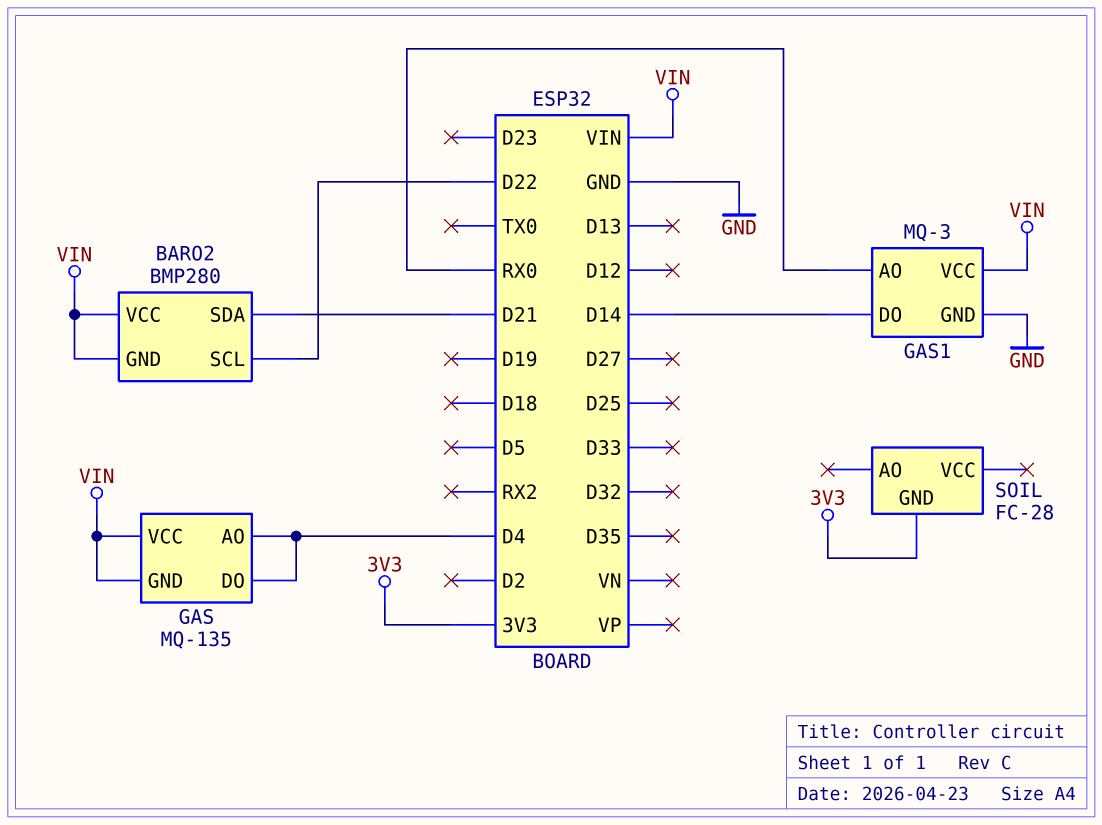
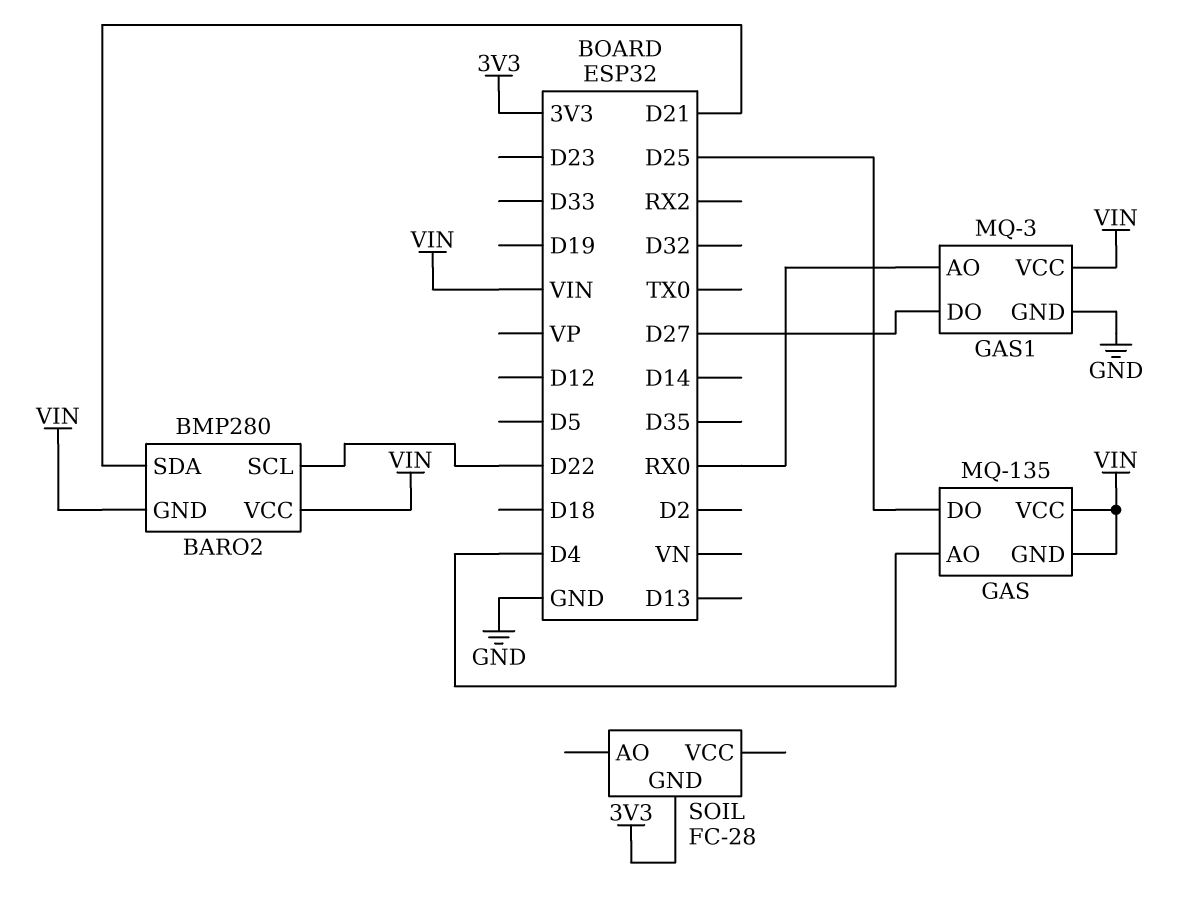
GAS pin DO: D4 -> D25
GAS1 pin DO: D14 -> D27

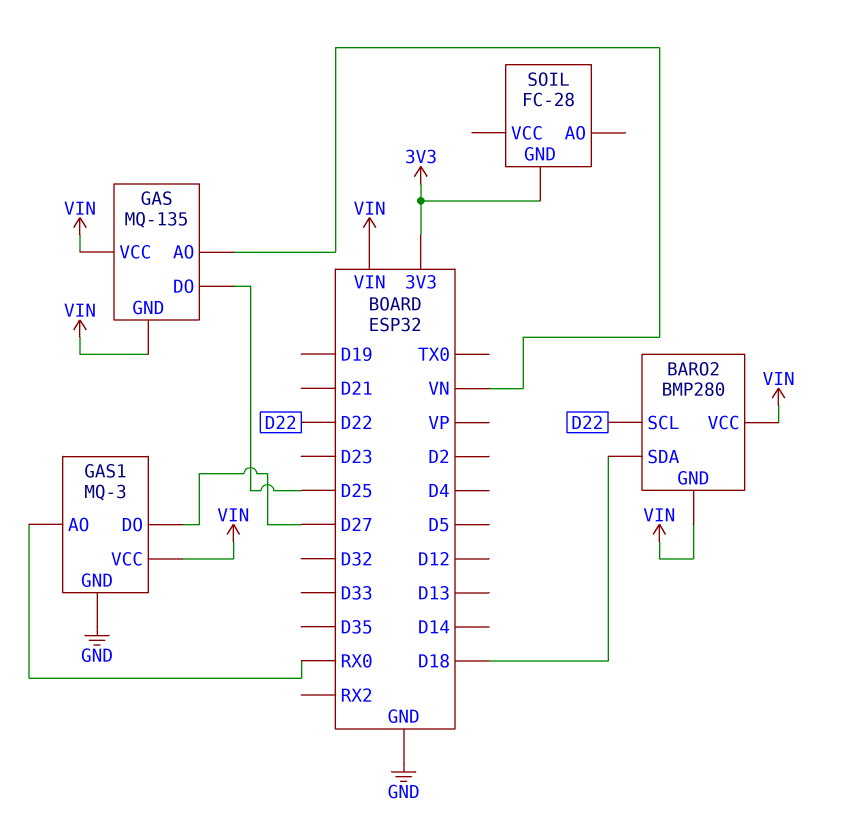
BARO2 pin SDA: D21 -> D18
GAS pin AO: D4 -> VN

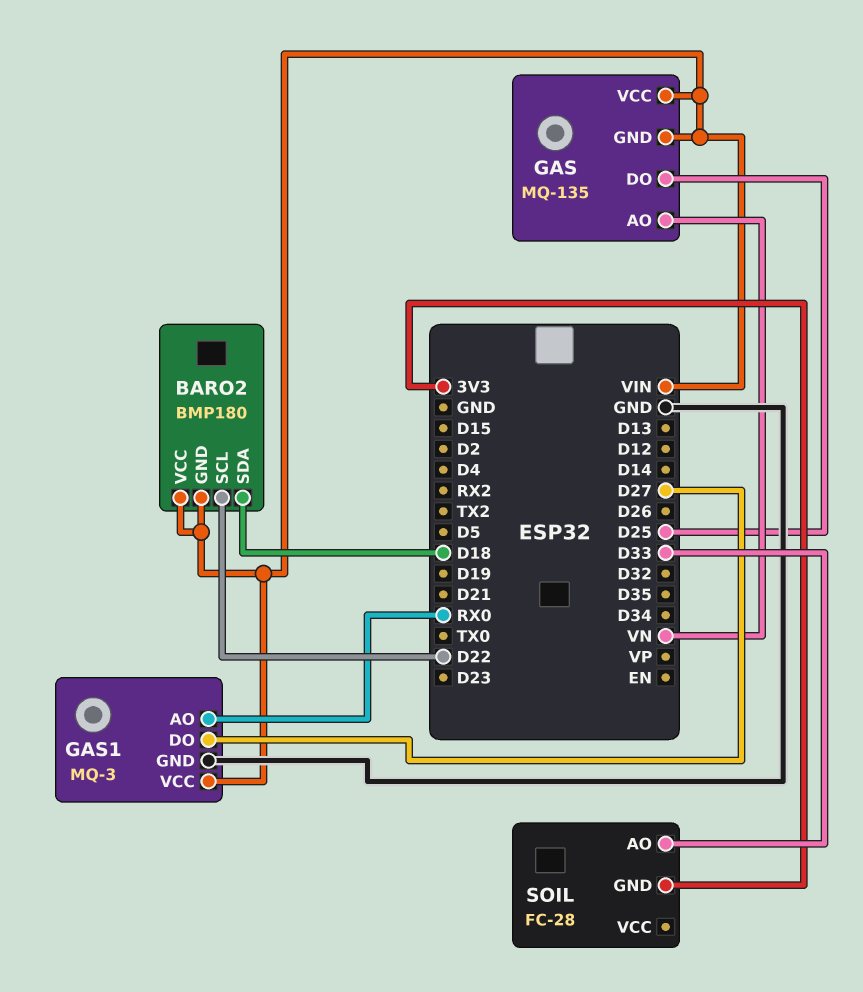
BARO2: BMP280 -> BMP180
SOIL pin AO: none -> D33

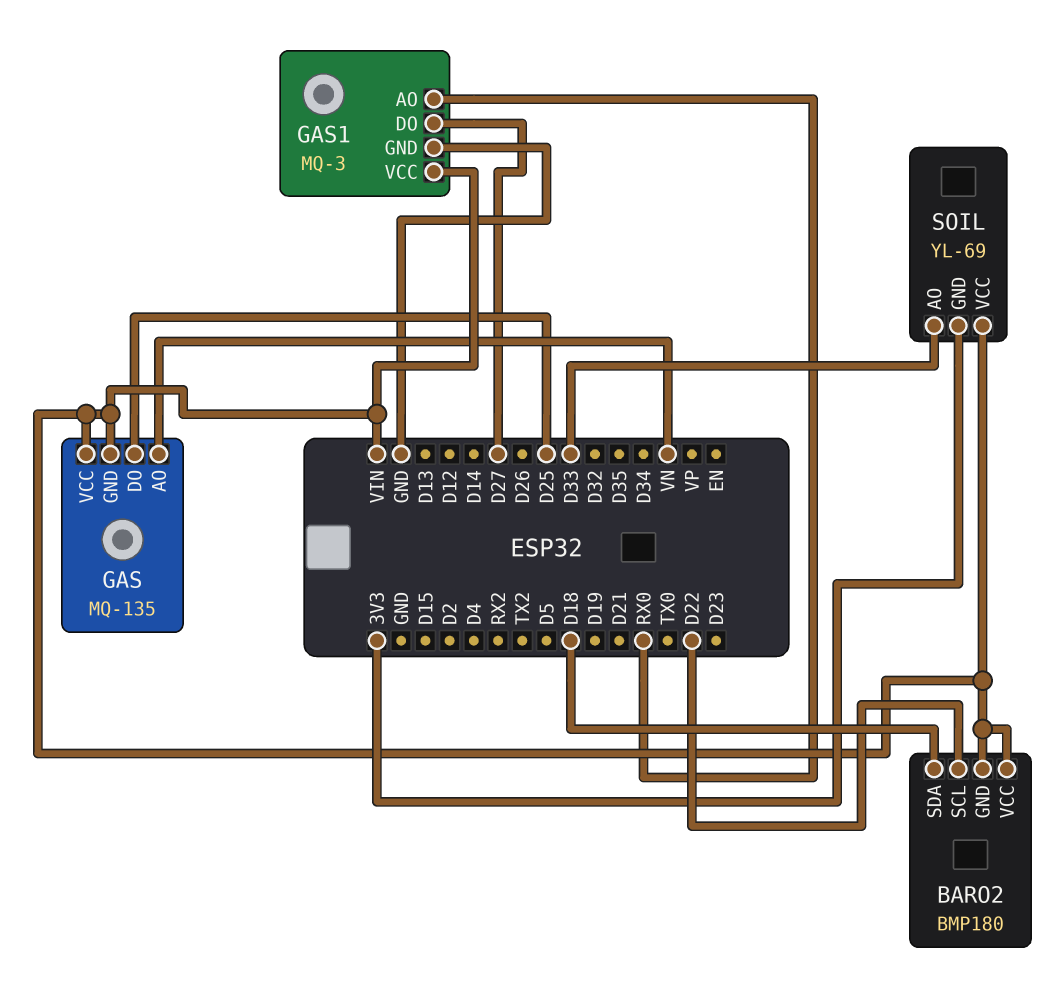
SOIL: FC-28 -> YL-69
SOIL pin VCC: none -> VIN

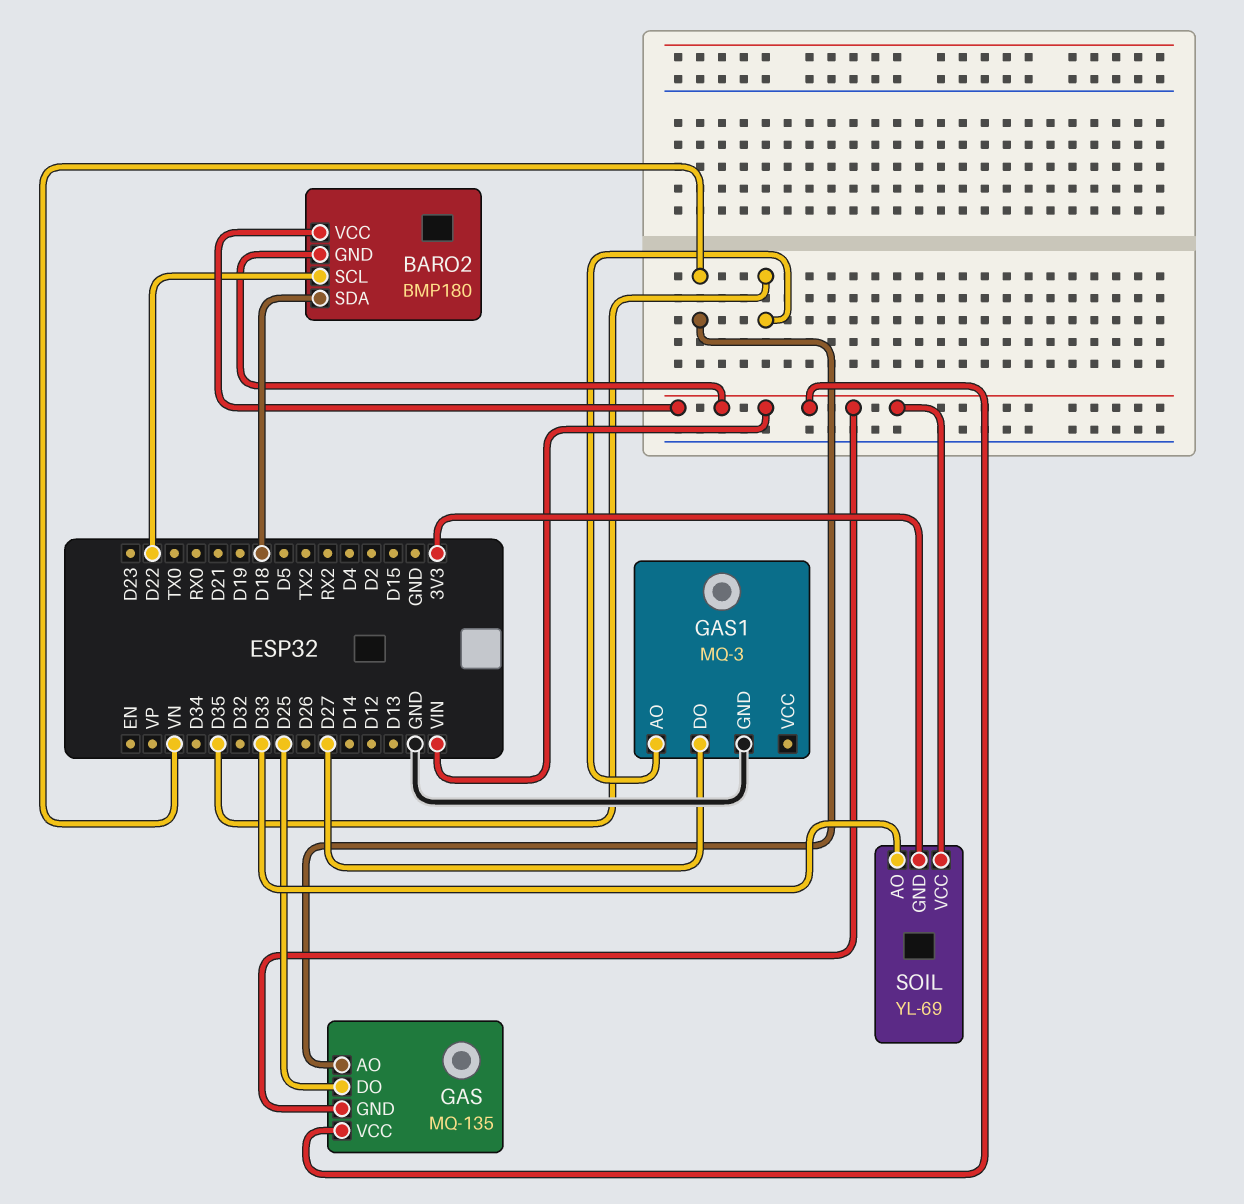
GAS1 pin AO: RX0 -> D35
GAS1 pin VCC: VIN -> none

